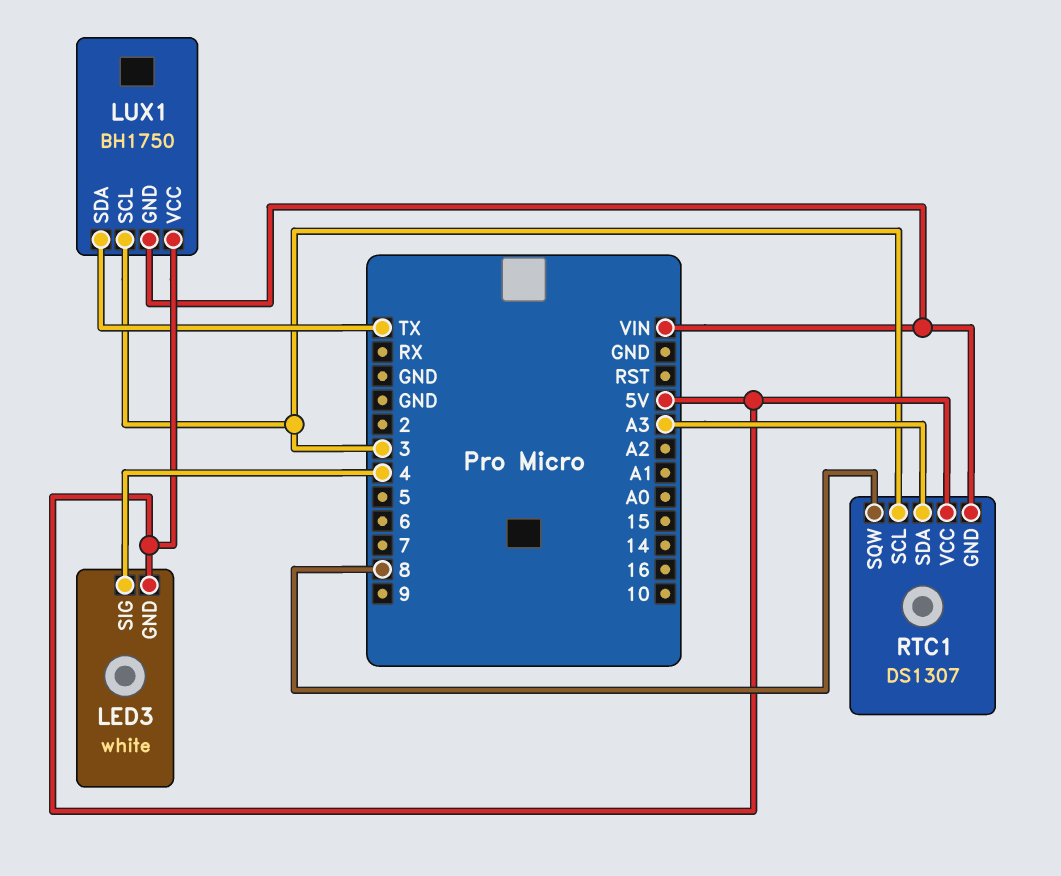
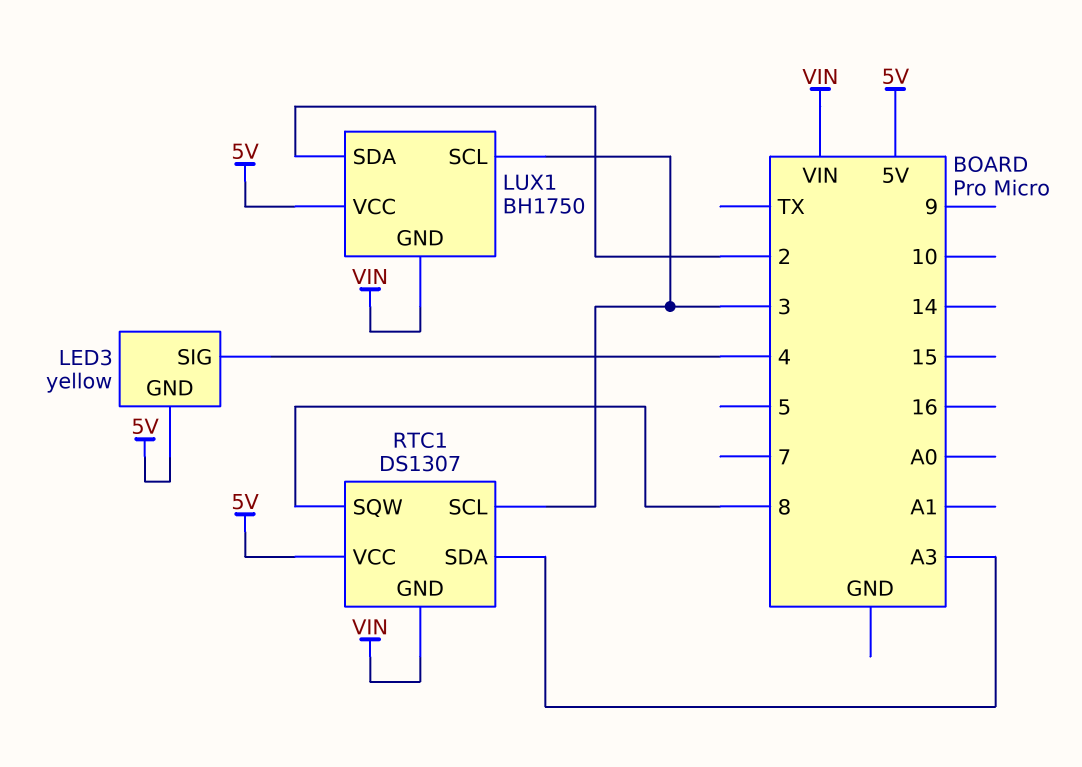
LED3: white -> yellow
LUX1 pin SDA: TX -> 2

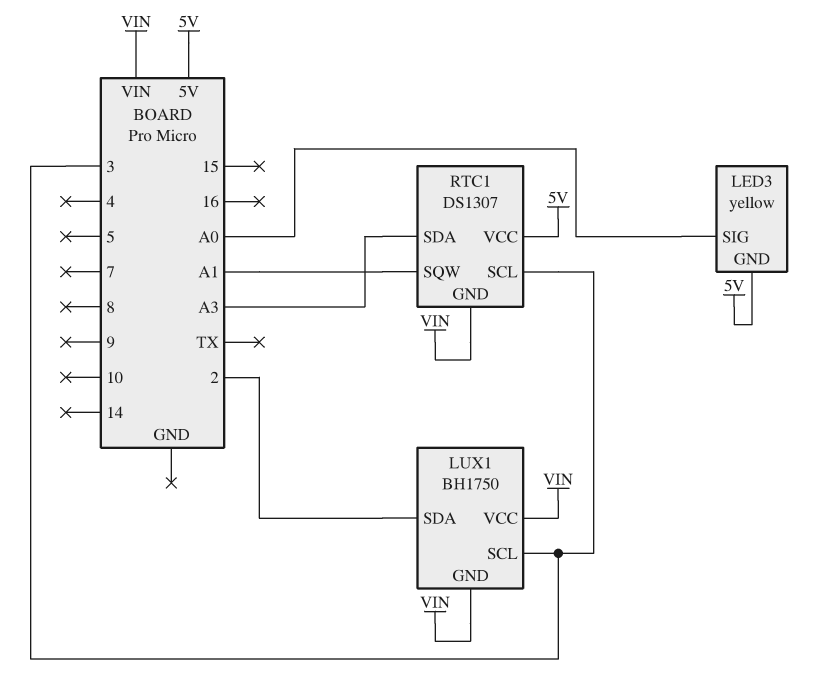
LED3 pin SIG: 4 -> A0
LUX1 pin VCC: 5V -> VIN
RTC1 pin SQW: 8 -> A1

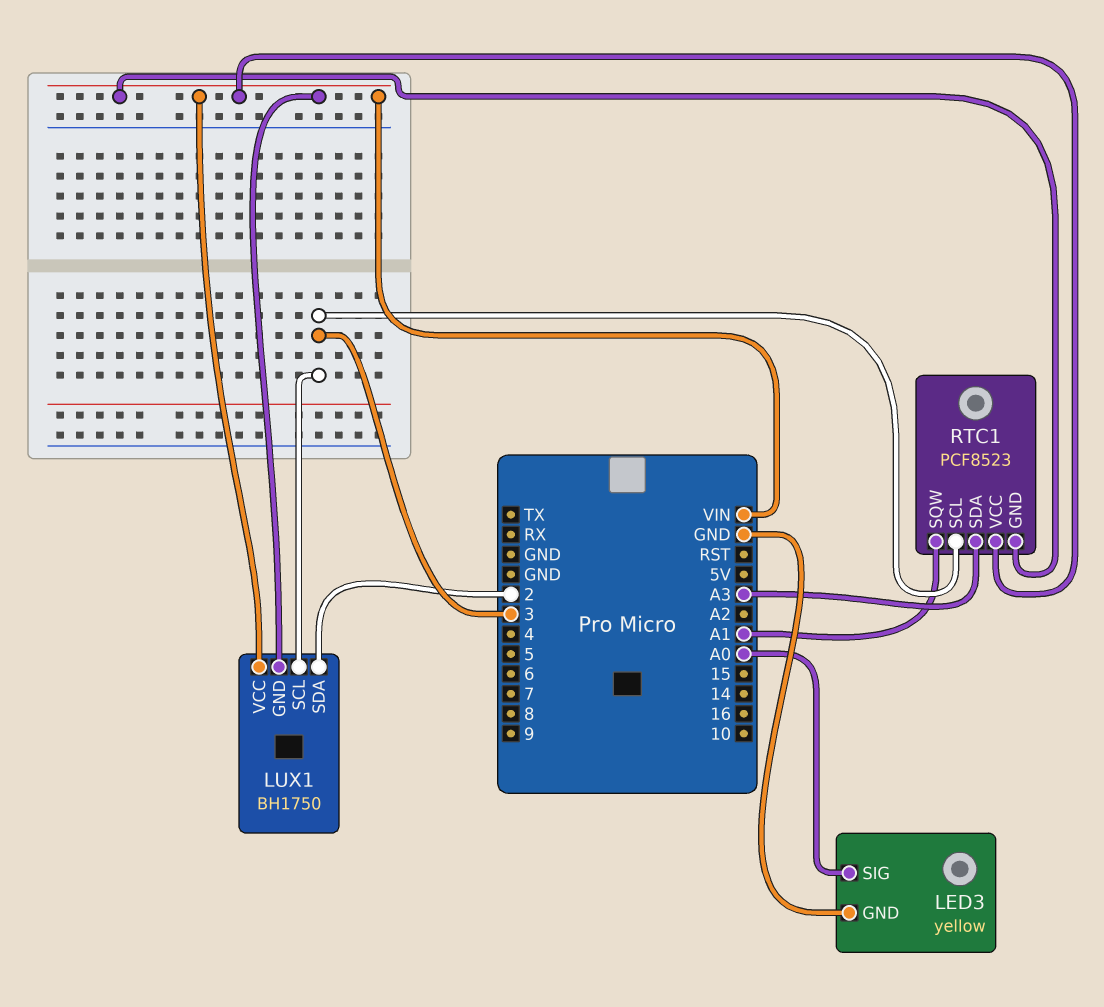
LED3 pin GND: 5V -> GND
RTC1: DS1307 -> PCF8523
RTC1 pin VCC: 5V -> VIN

